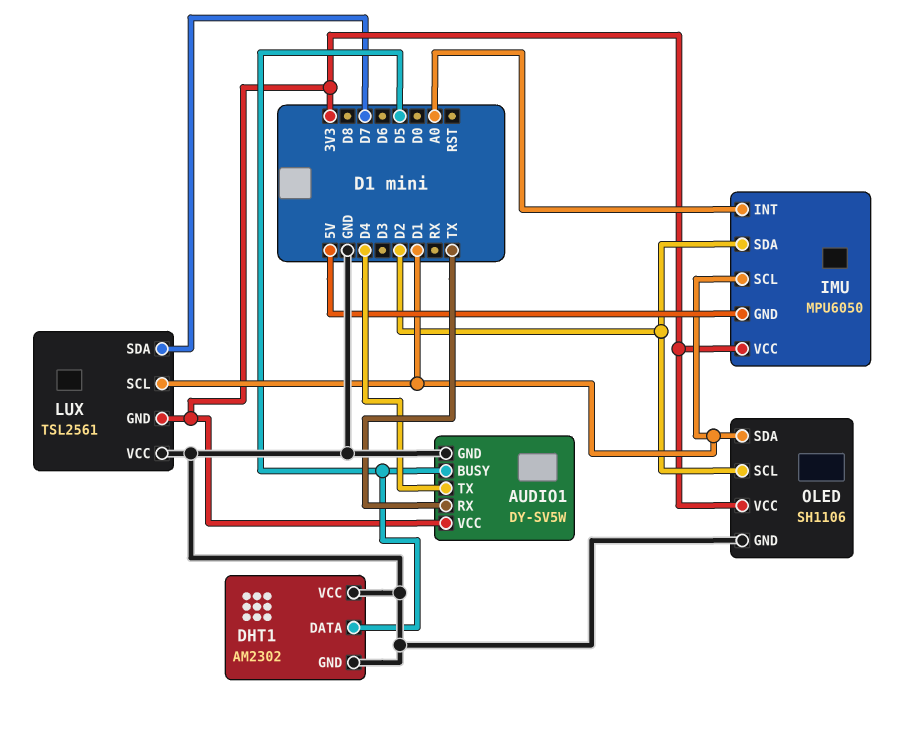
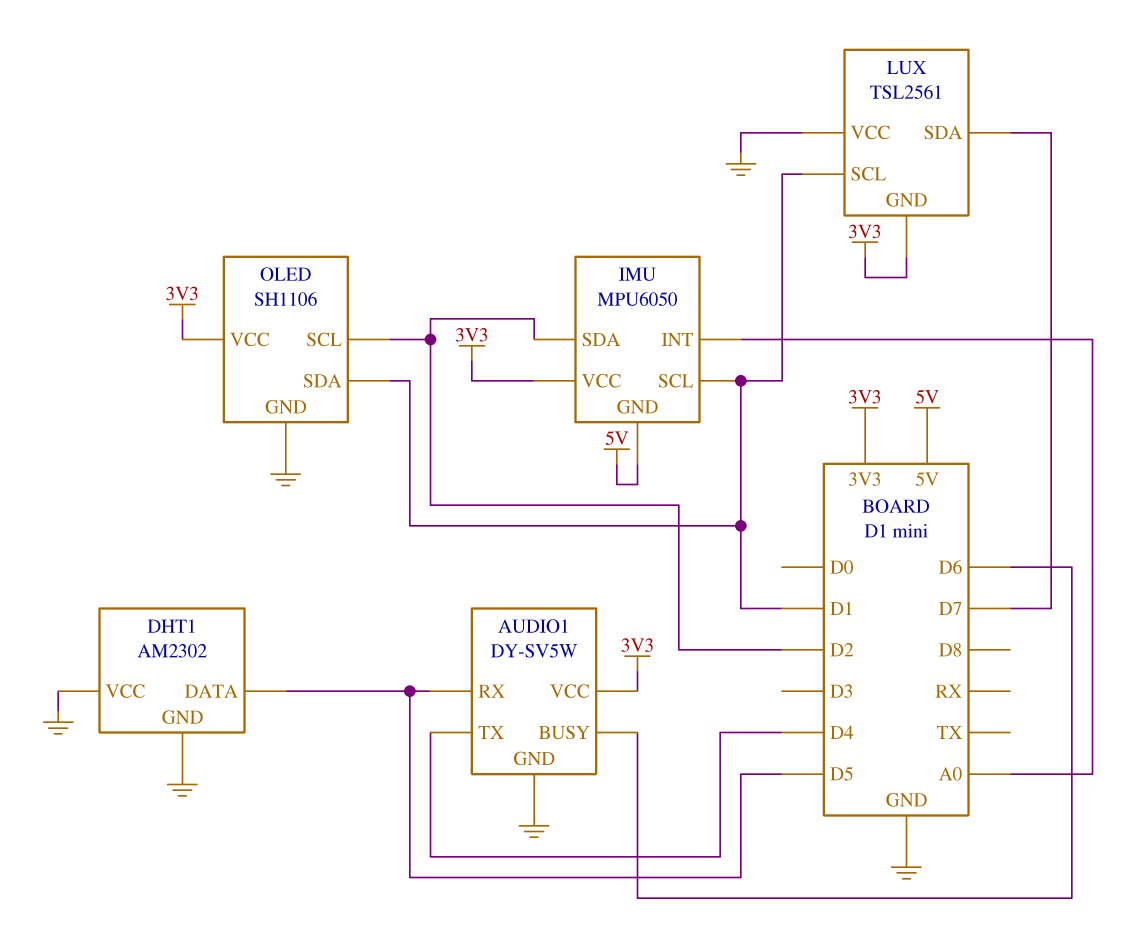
AUDIO1 pin BUSY: D5 -> D6
AUDIO1 pin RX: TX -> D5

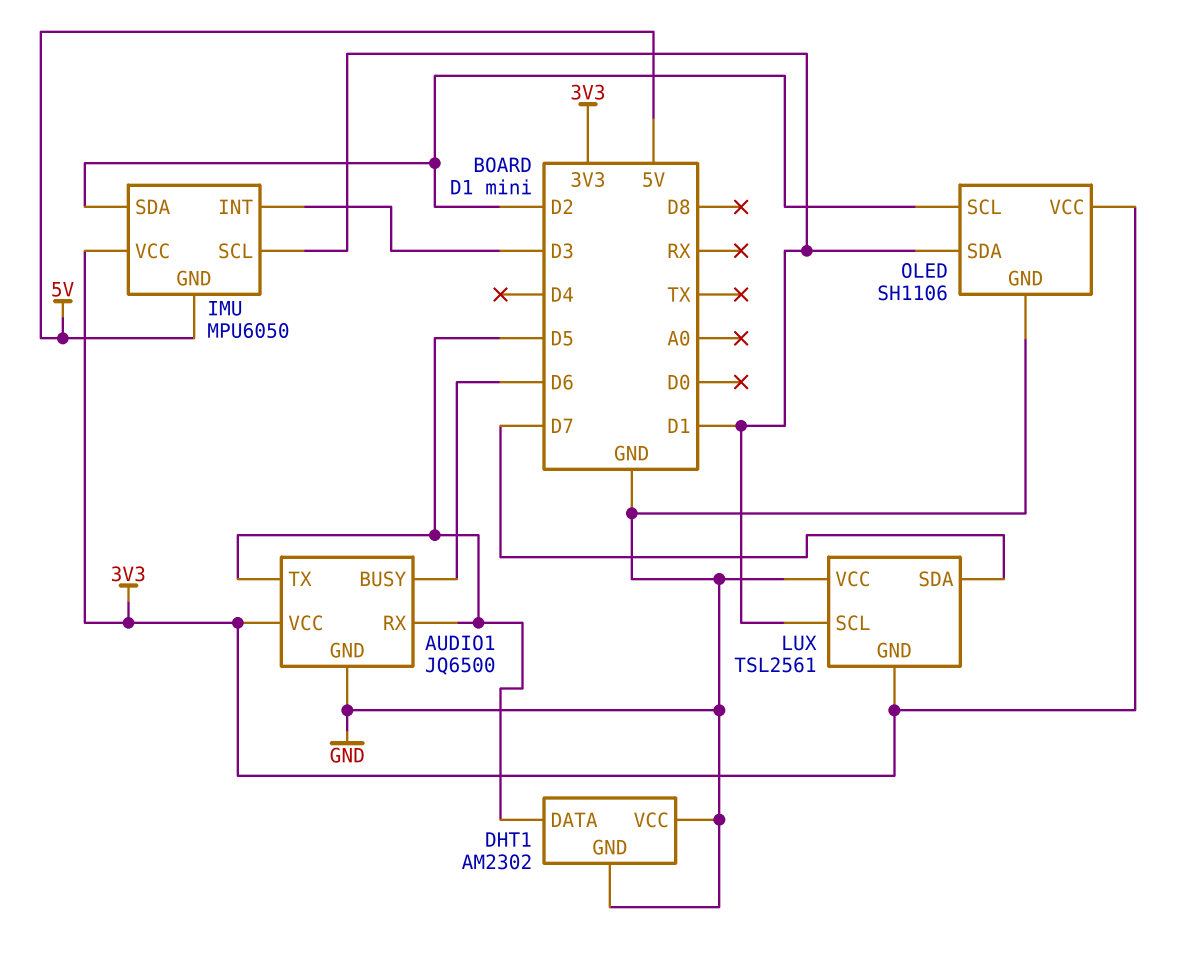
AUDIO1: DY-SV5W -> JQ6500
AUDIO1 pin TX: D4 -> D5
IMU pin INT: A0 -> D3

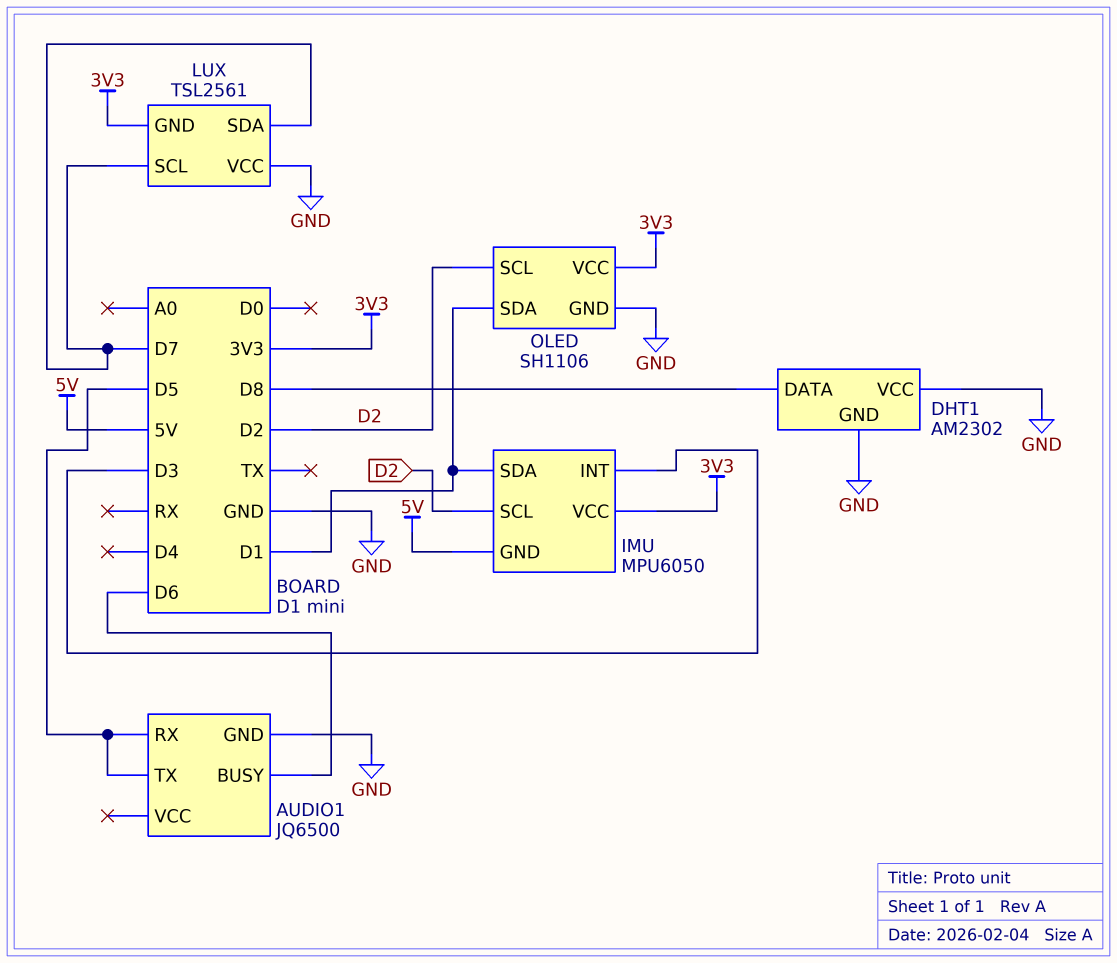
AUDIO1 pin VCC: 3V3 -> none
DHT1 pin DATA: D5 -> D8
IMU pin SCL: D1 -> D2
IMU pin SDA: D2 -> D1
LUX pin SCL: D1 -> D7

